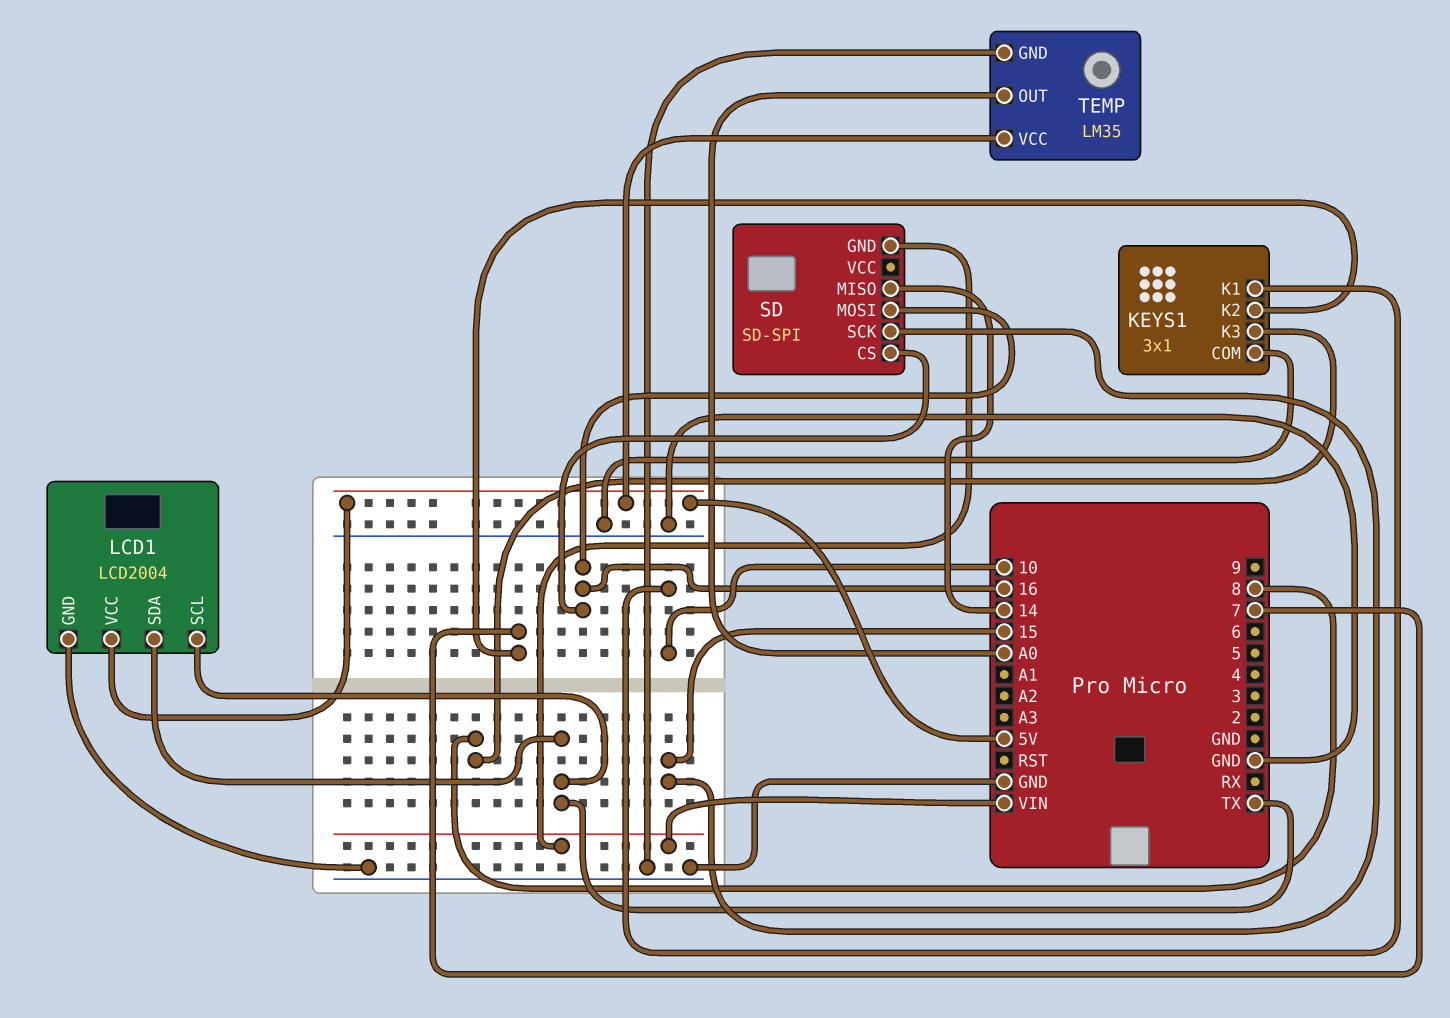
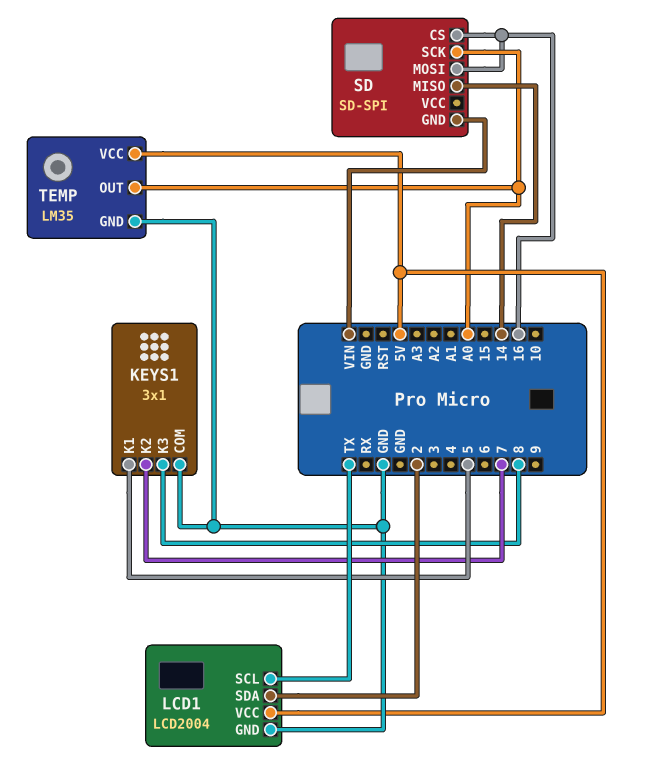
KEYS1 pin K1: 10 -> 5
LCD1 pin SDA: TX -> 2
SD pin SCK: 15 -> A0

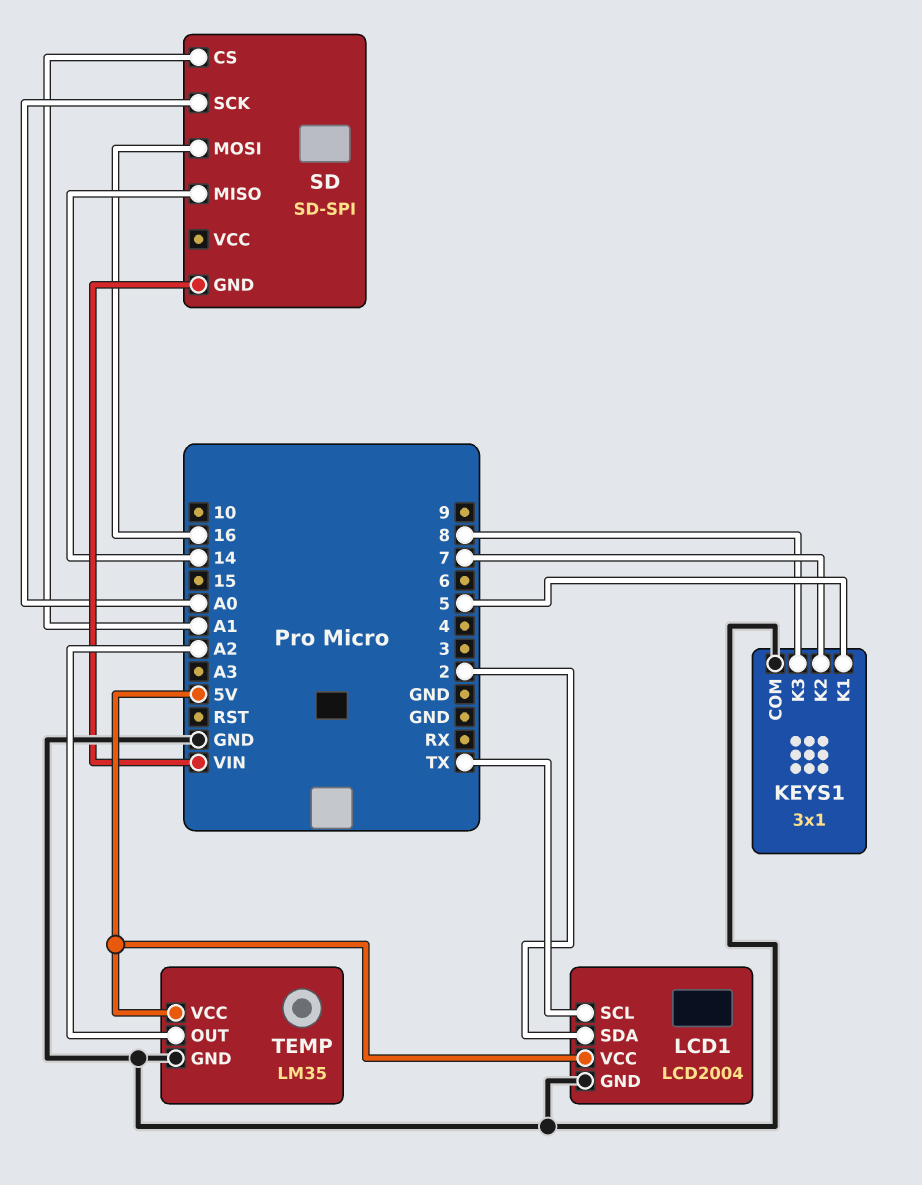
SD pin CS: 16 -> A1
TEMP pin OUT: A0 -> A2

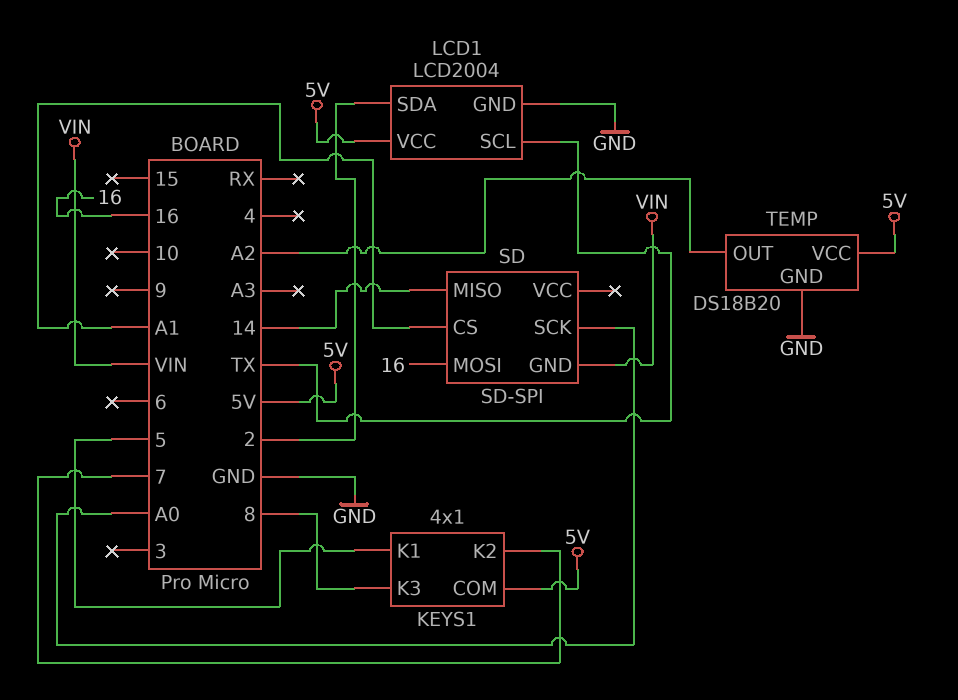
KEYS1: 3x1 -> 4x1
KEYS1 pin COM: GND -> 5V
TEMP: LM35 -> DS18B20

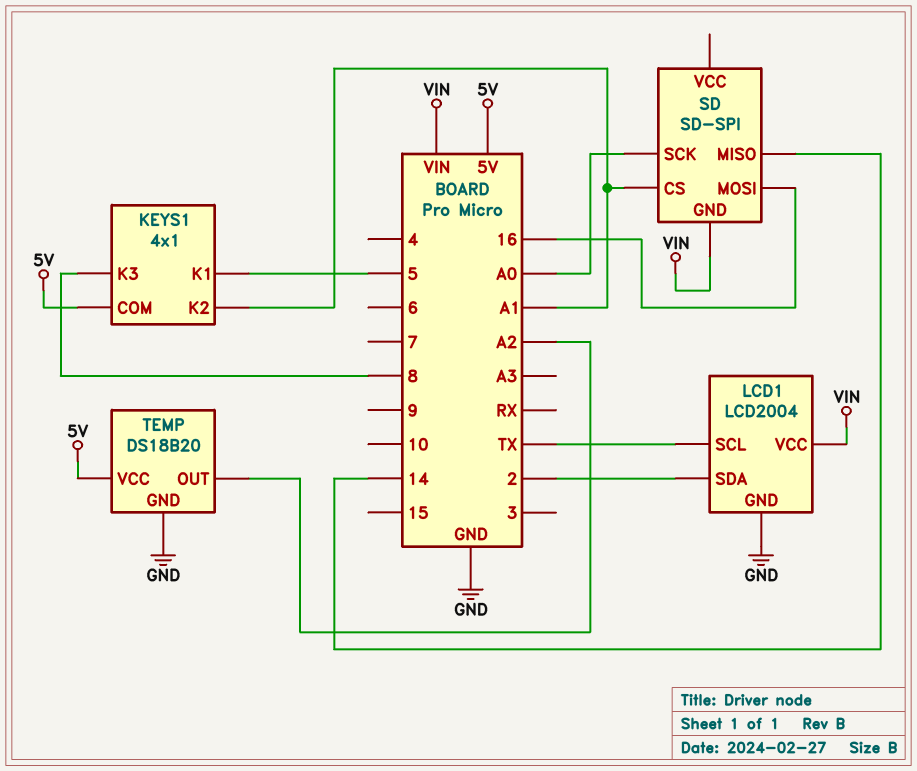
KEYS1 pin K2: 7 -> A1
LCD1 pin VCC: 5V -> VIN

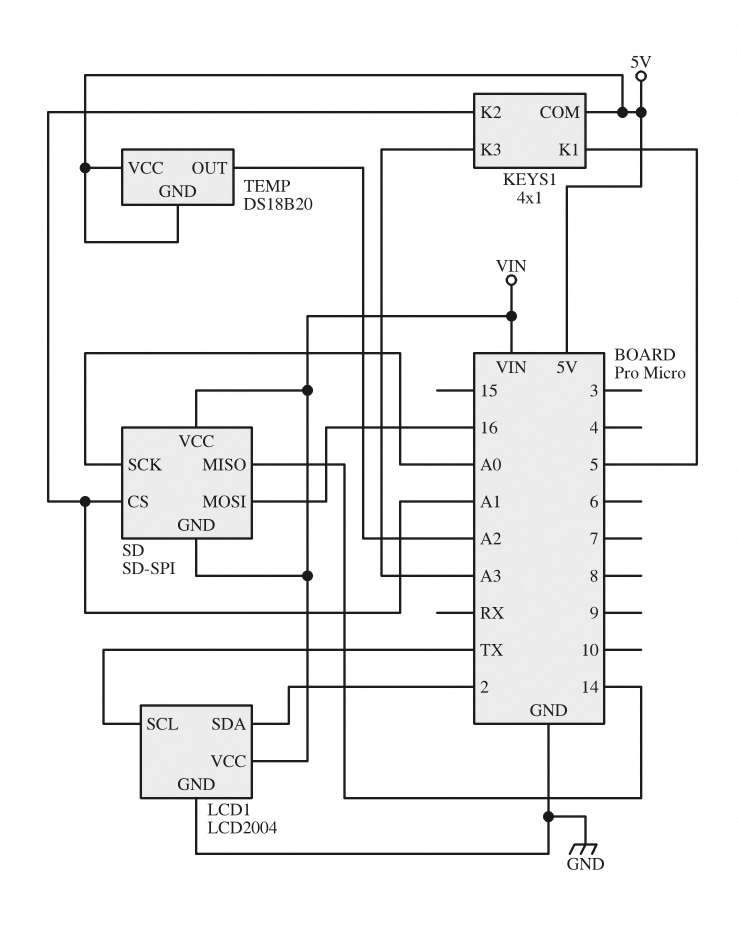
KEYS1 pin K3: 8 -> A3
SD pin VCC: none -> VIN
TEMP pin GND: GND -> 5V

